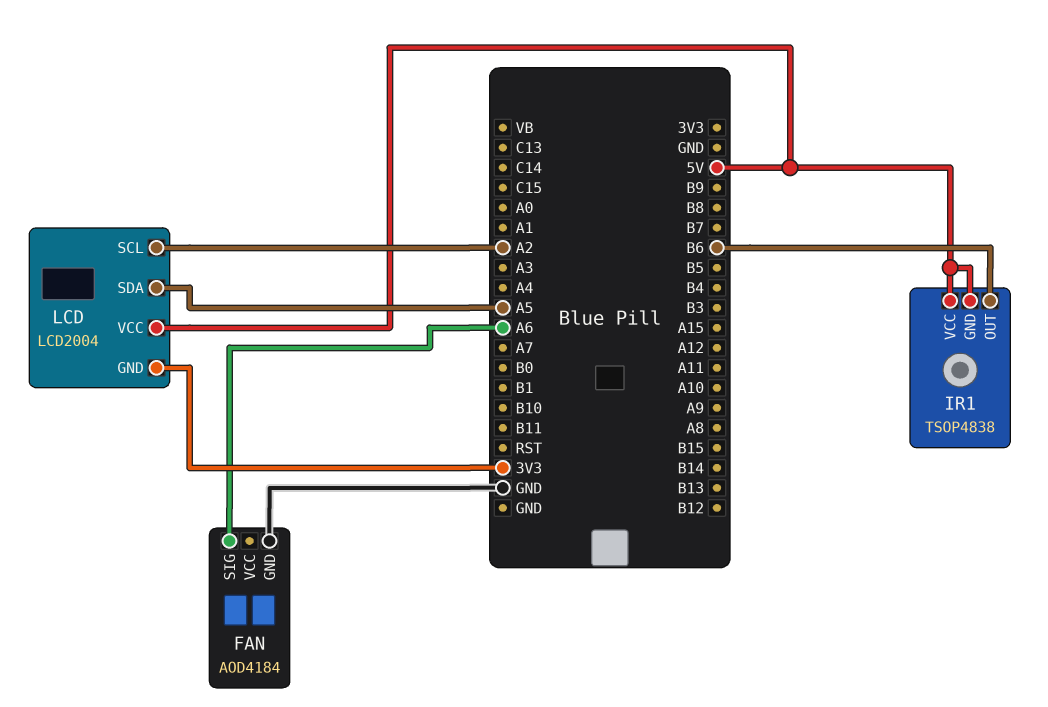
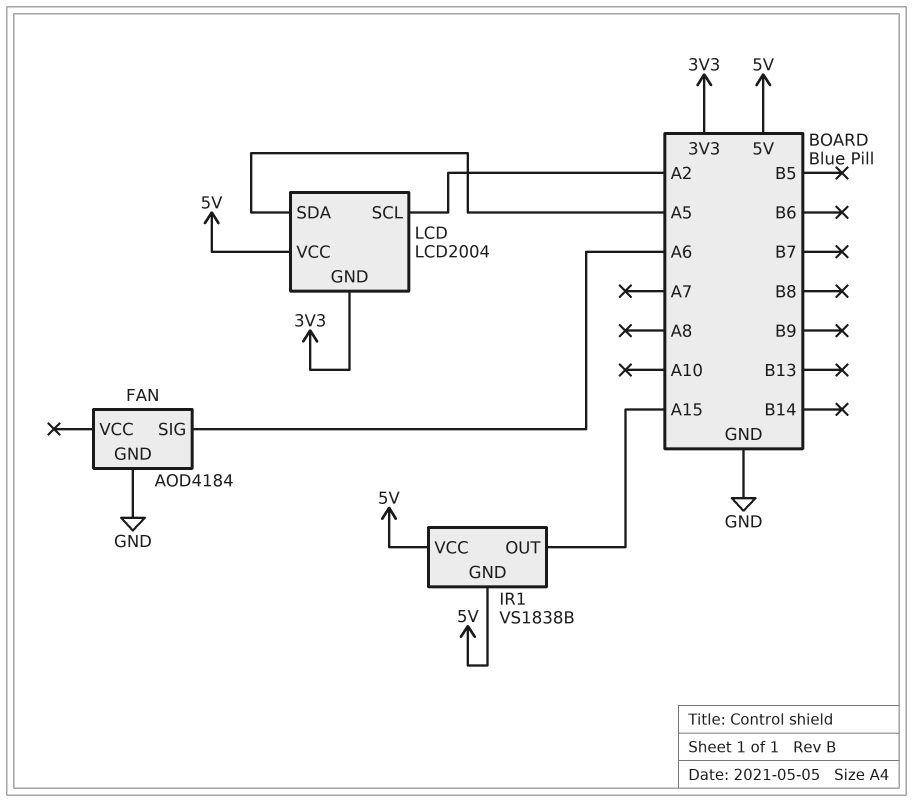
IR1: TSOP4838 -> VS1838B
IR1 pin OUT: B6 -> A15

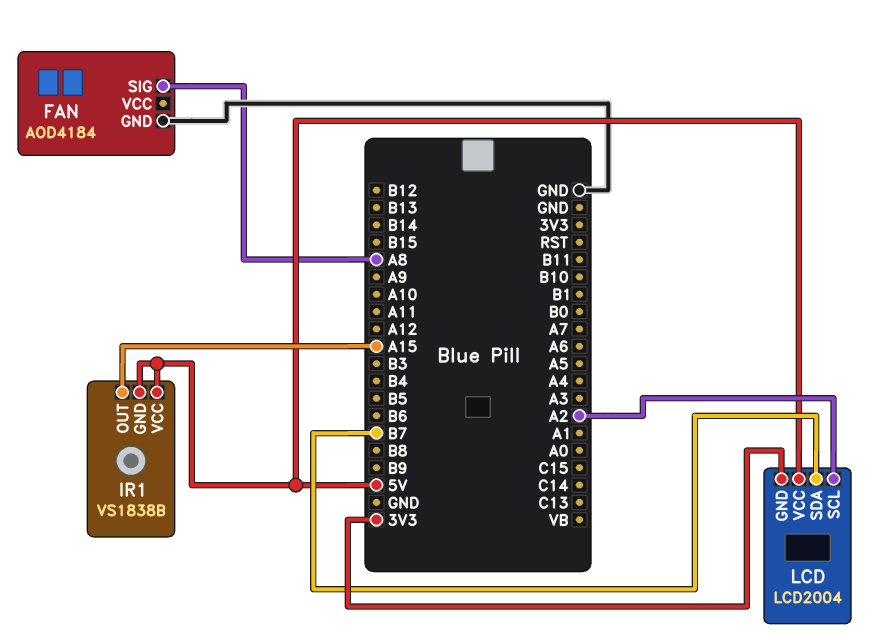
FAN pin SIG: A6 -> A8
LCD pin SDA: A5 -> B7

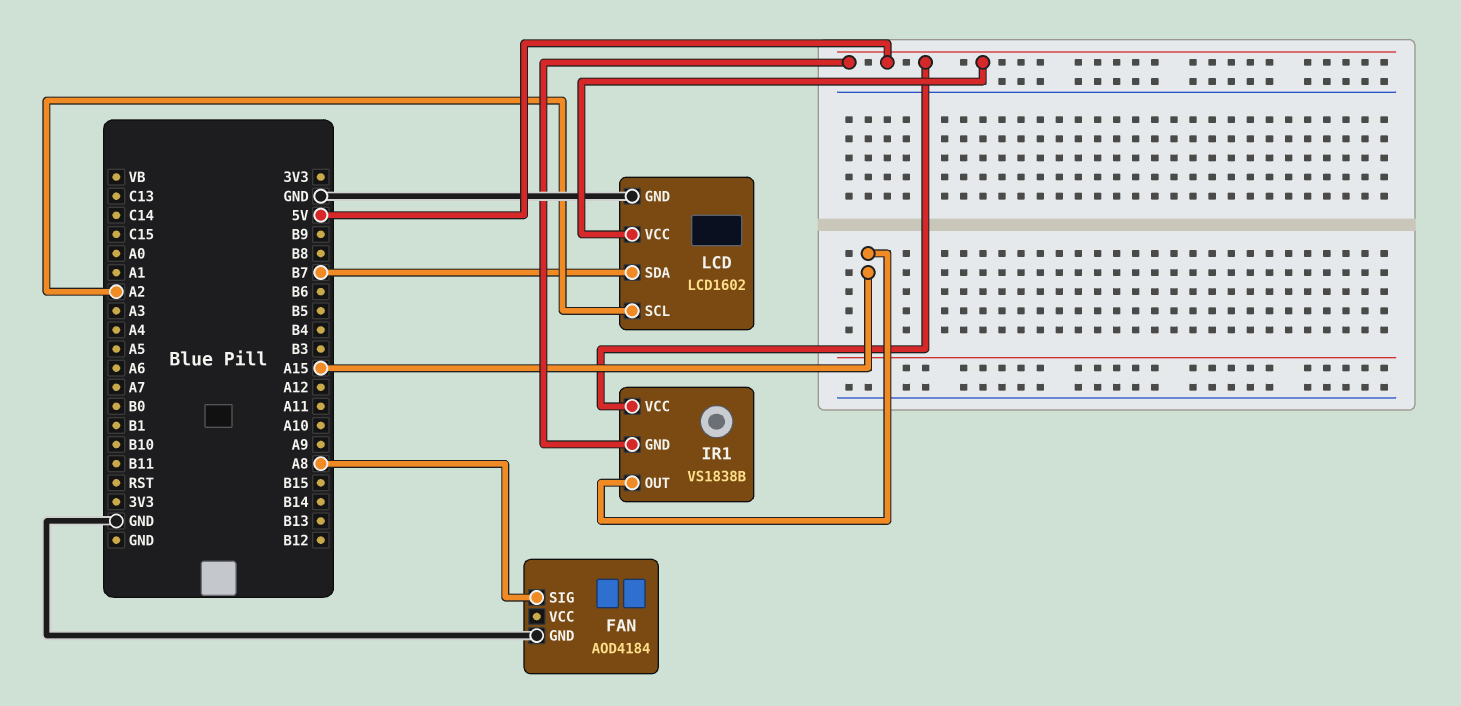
LCD: LCD2004 -> LCD1602
LCD pin GND: 3V3 -> GND

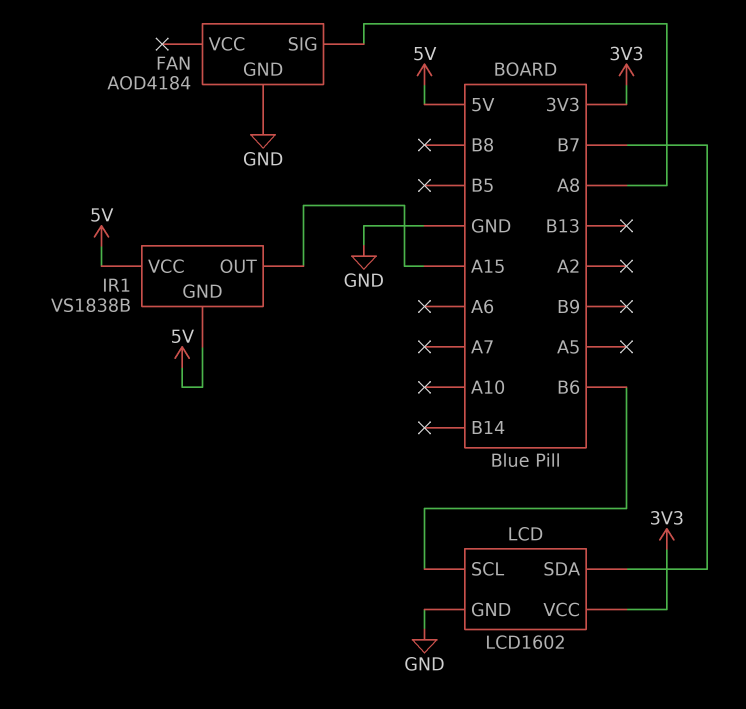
LCD pin SCL: A2 -> B6
LCD pin VCC: 5V -> 3V3

